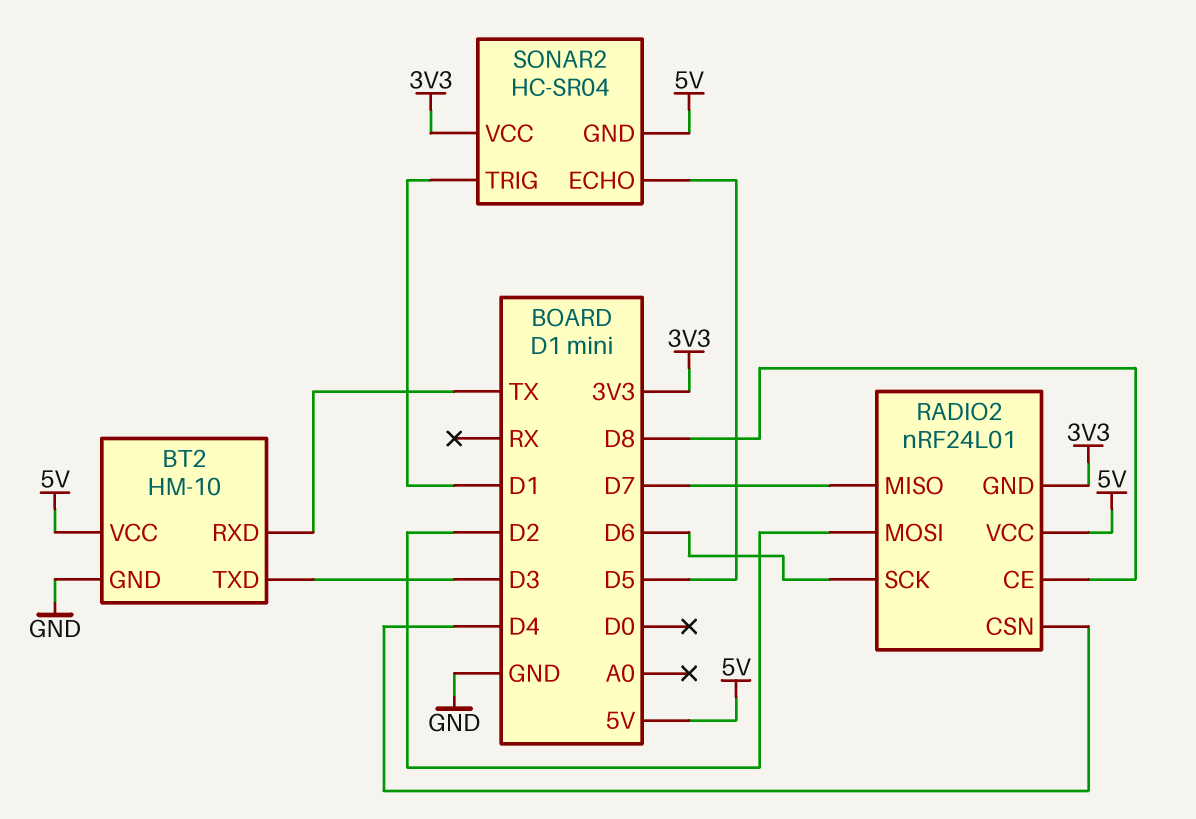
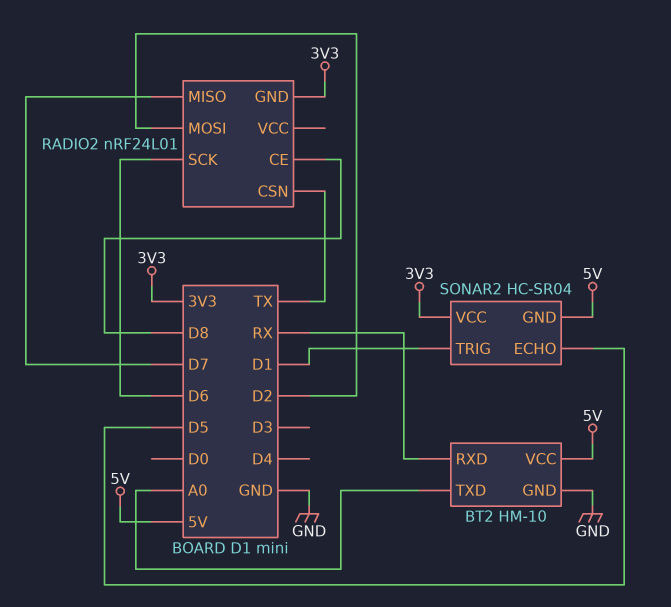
BT2 pin RXD: TX -> RX
BT2 pin TXD: D3 -> A0
RADIO2 pin CSN: D4 -> TX
RADIO2 pin VCC: 5V -> none

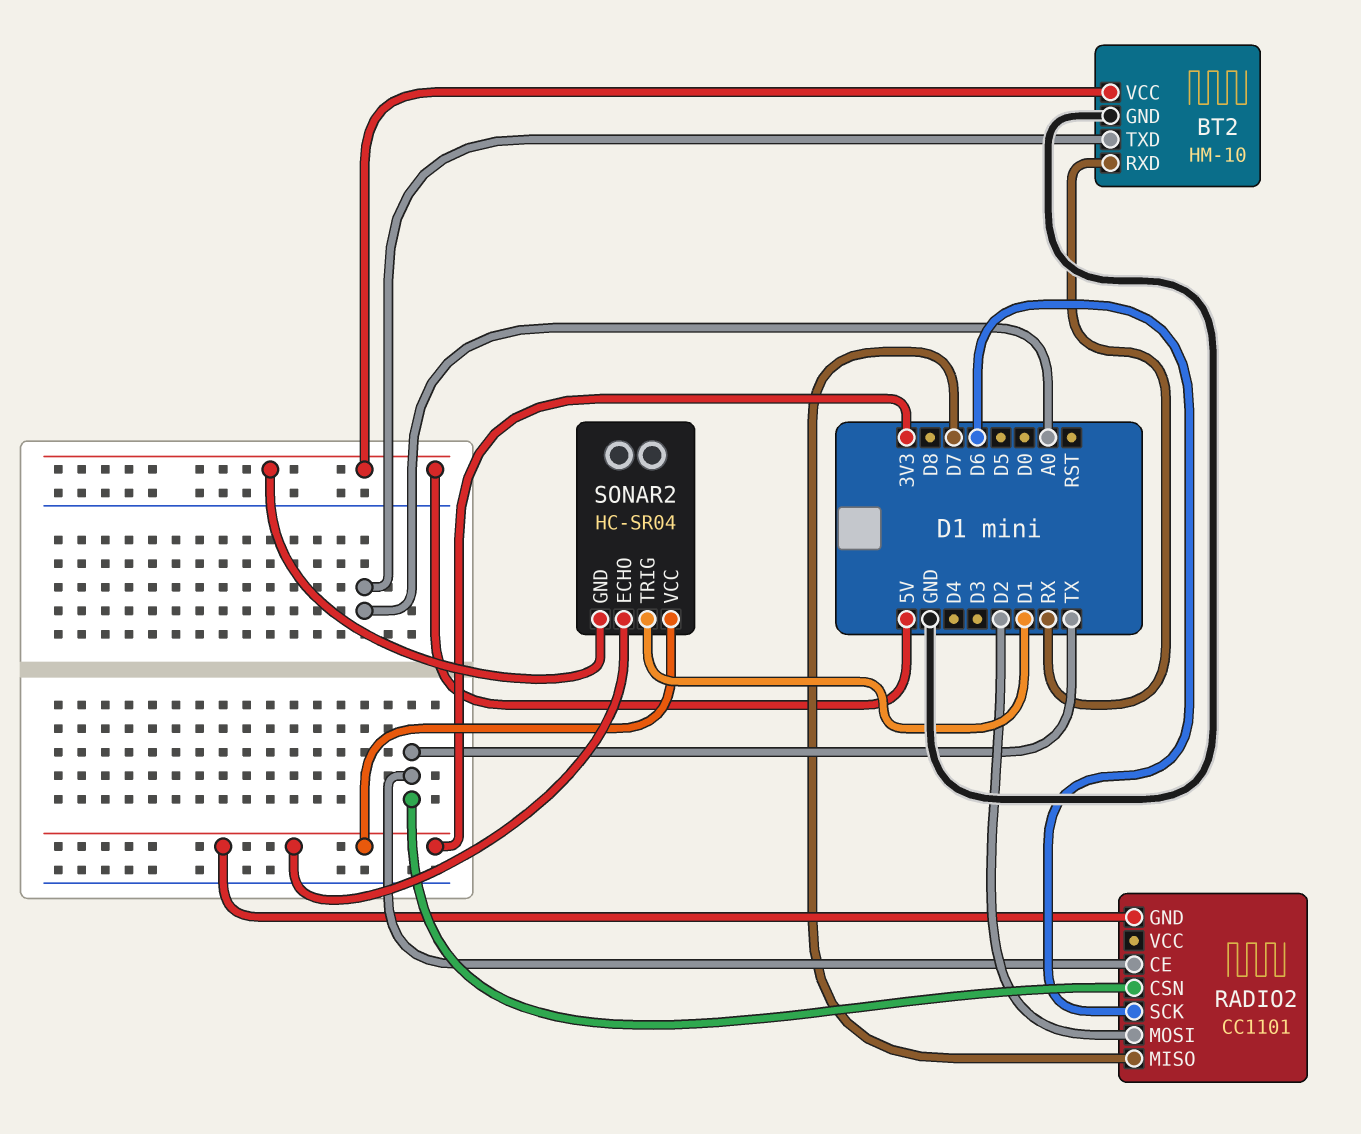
RADIO2: nRF24L01 -> CC1101
RADIO2 pin CE: D8 -> TX
SONAR2 pin ECHO: D5 -> 3V3

